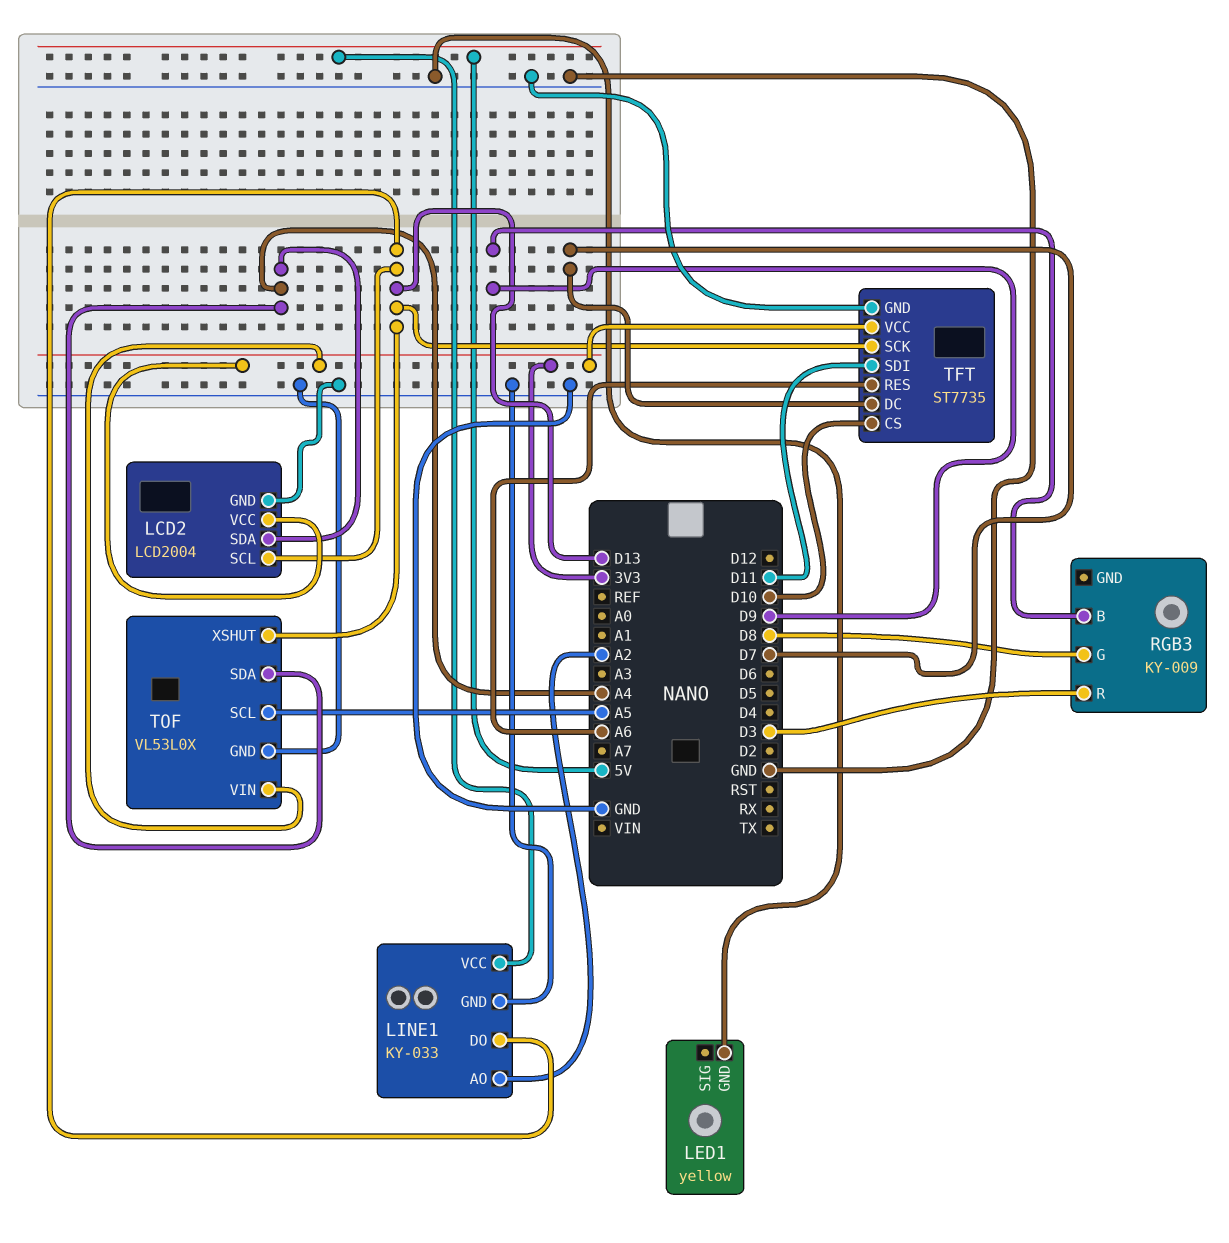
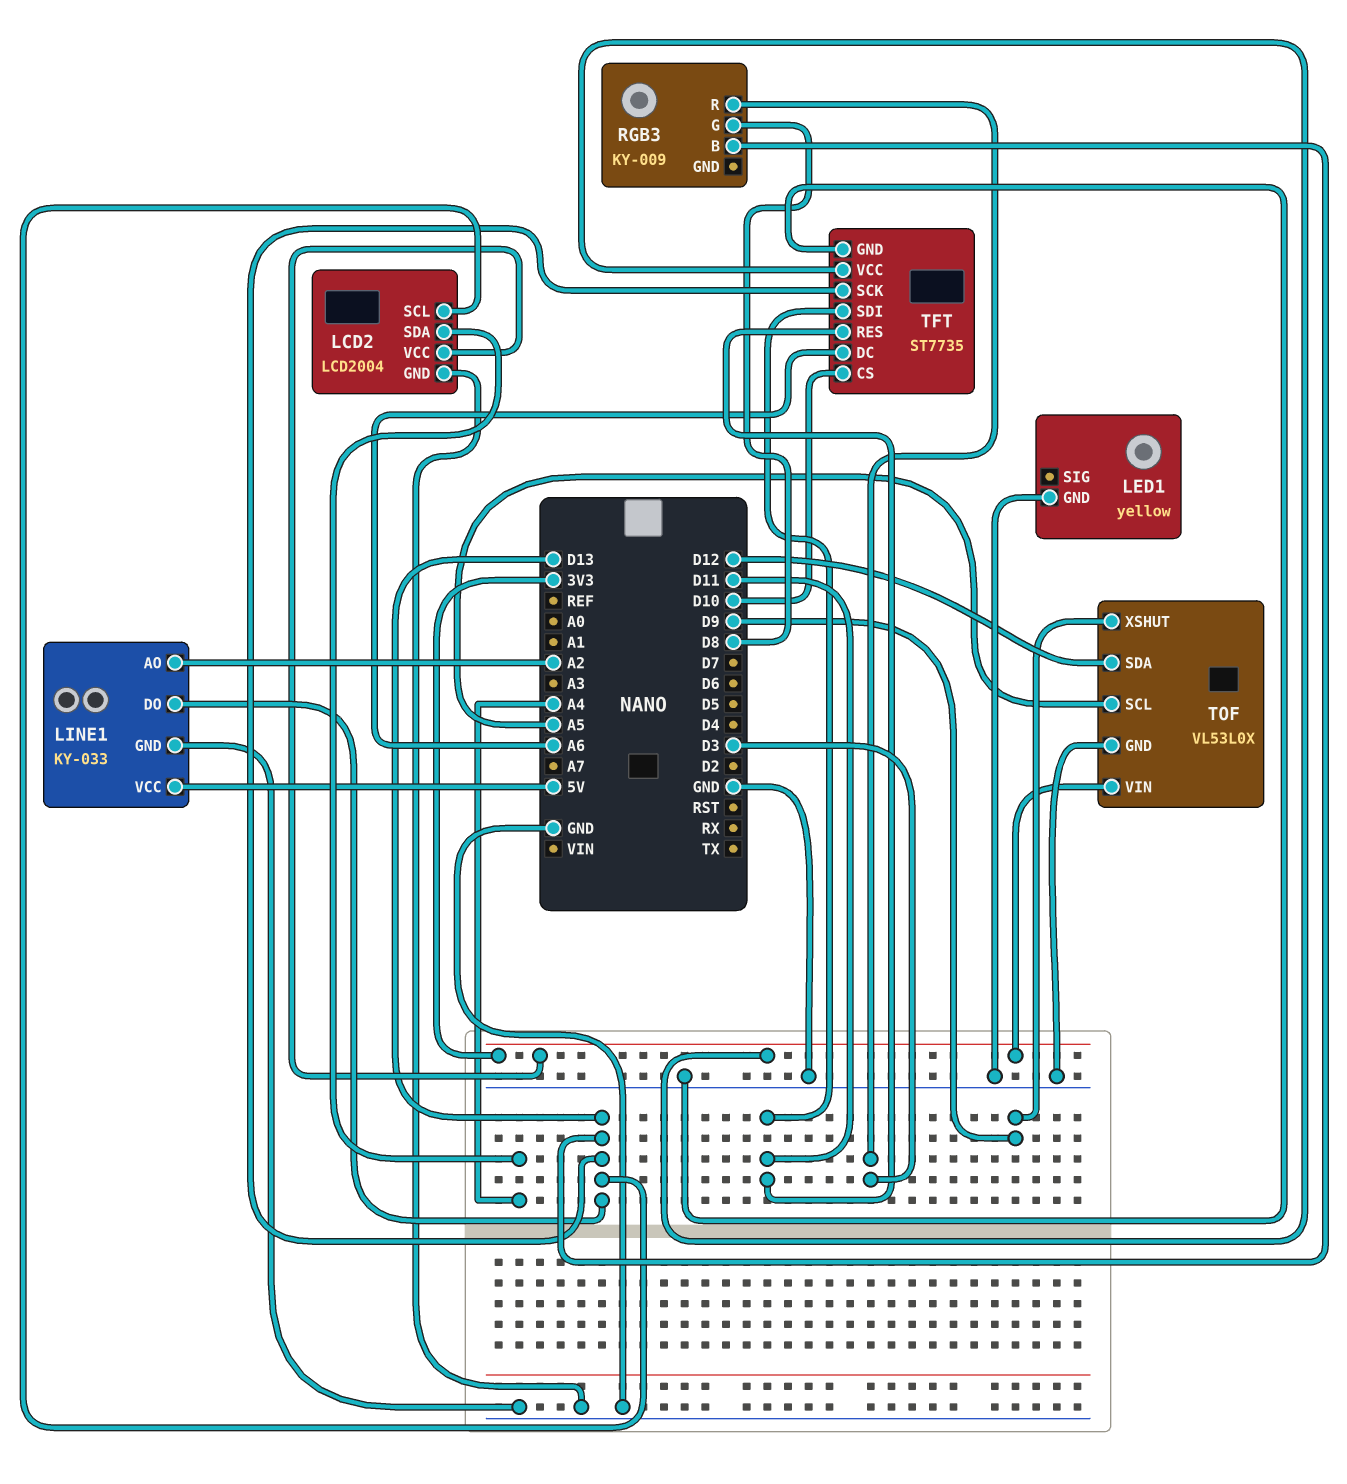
RGB3 pin B: D9 -> D13
TFT pin DC: D7 -> A6
TFT pin RES: A6 -> D11
TOF pin SDA: A4 -> D12
TOF pin XSHUT: D13 -> D9

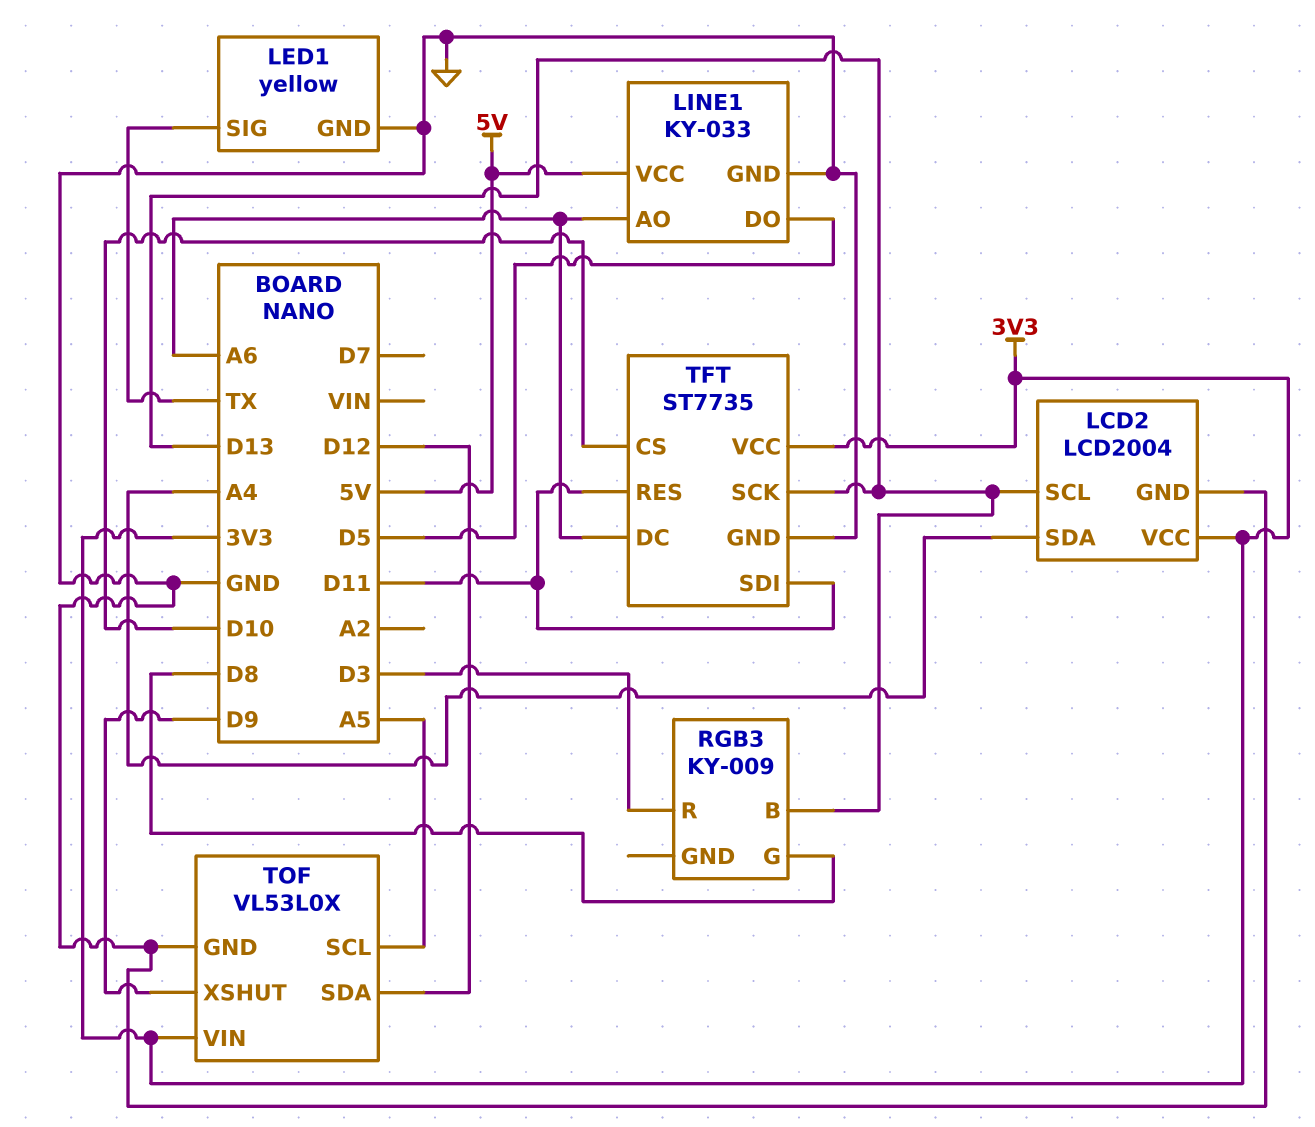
LED1 pin SIG: none -> TX
LINE1 pin AO: A2 -> A6
LINE1 pin DO: D13 -> D5

